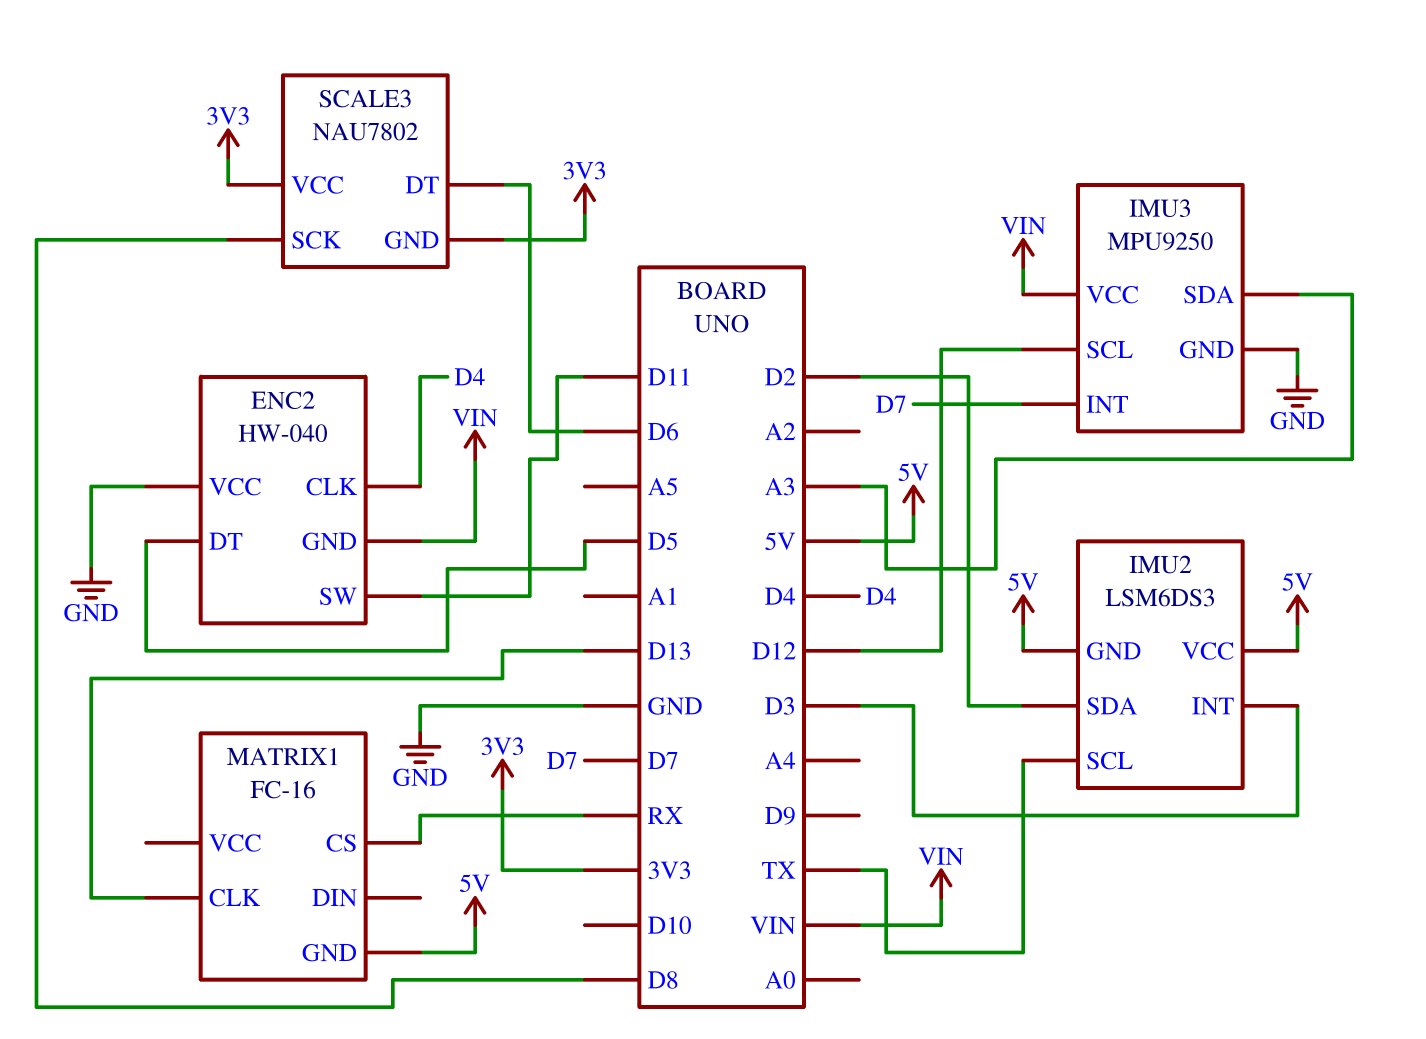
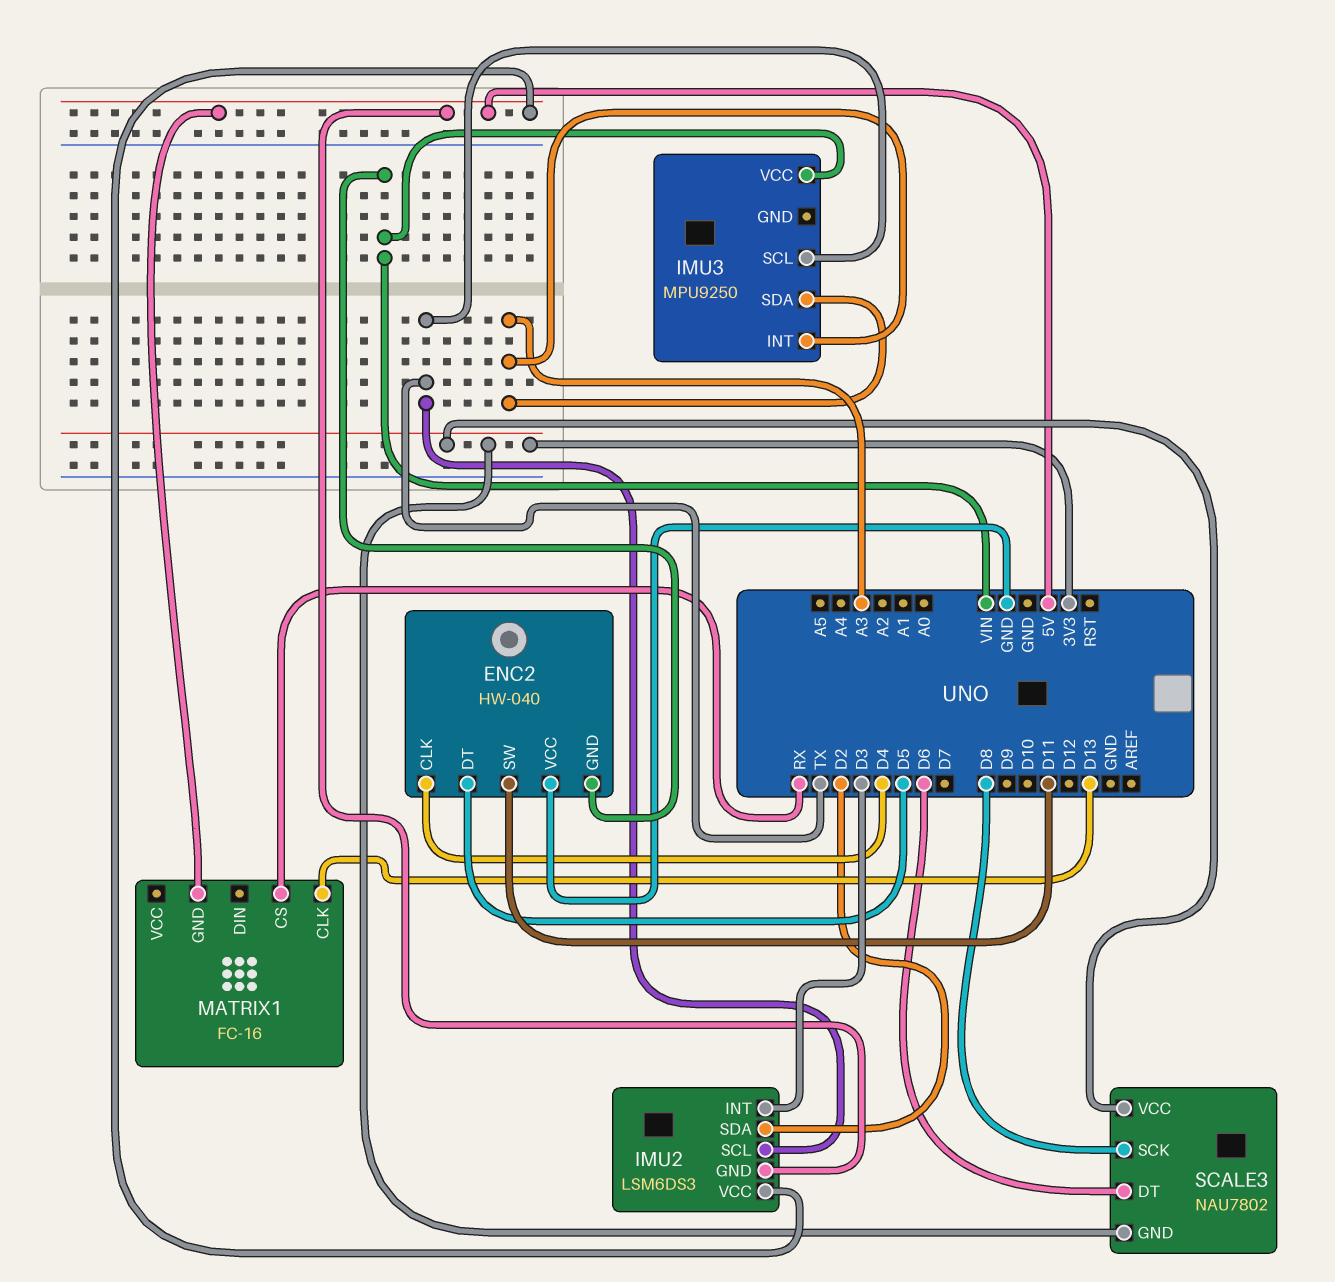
IMU3 pin GND: GND -> none
IMU3 pin INT: D7 -> A3
IMU3 pin SCL: D12 -> TX

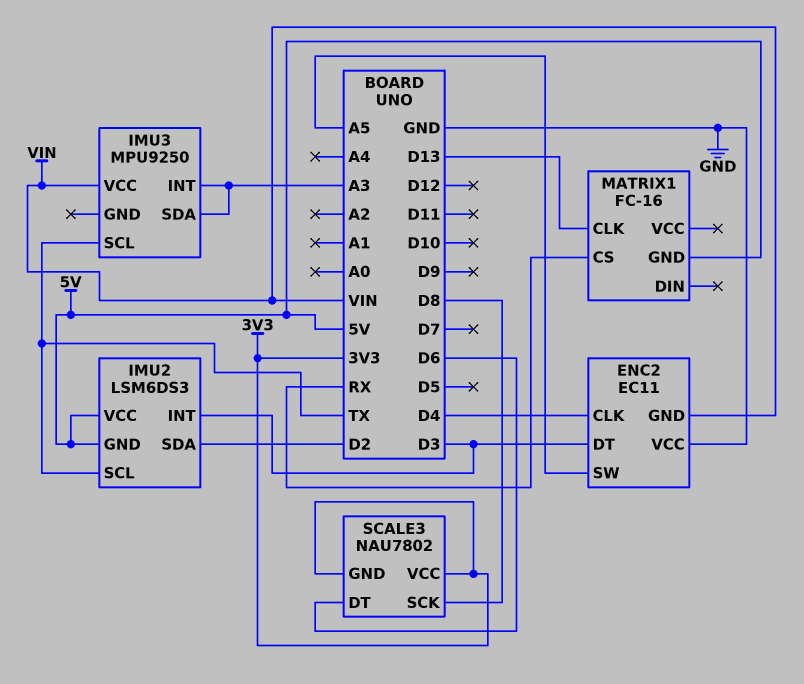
ENC2: HW-040 -> EC11
ENC2 pin DT: D5 -> D3
ENC2 pin SW: D11 -> A5

